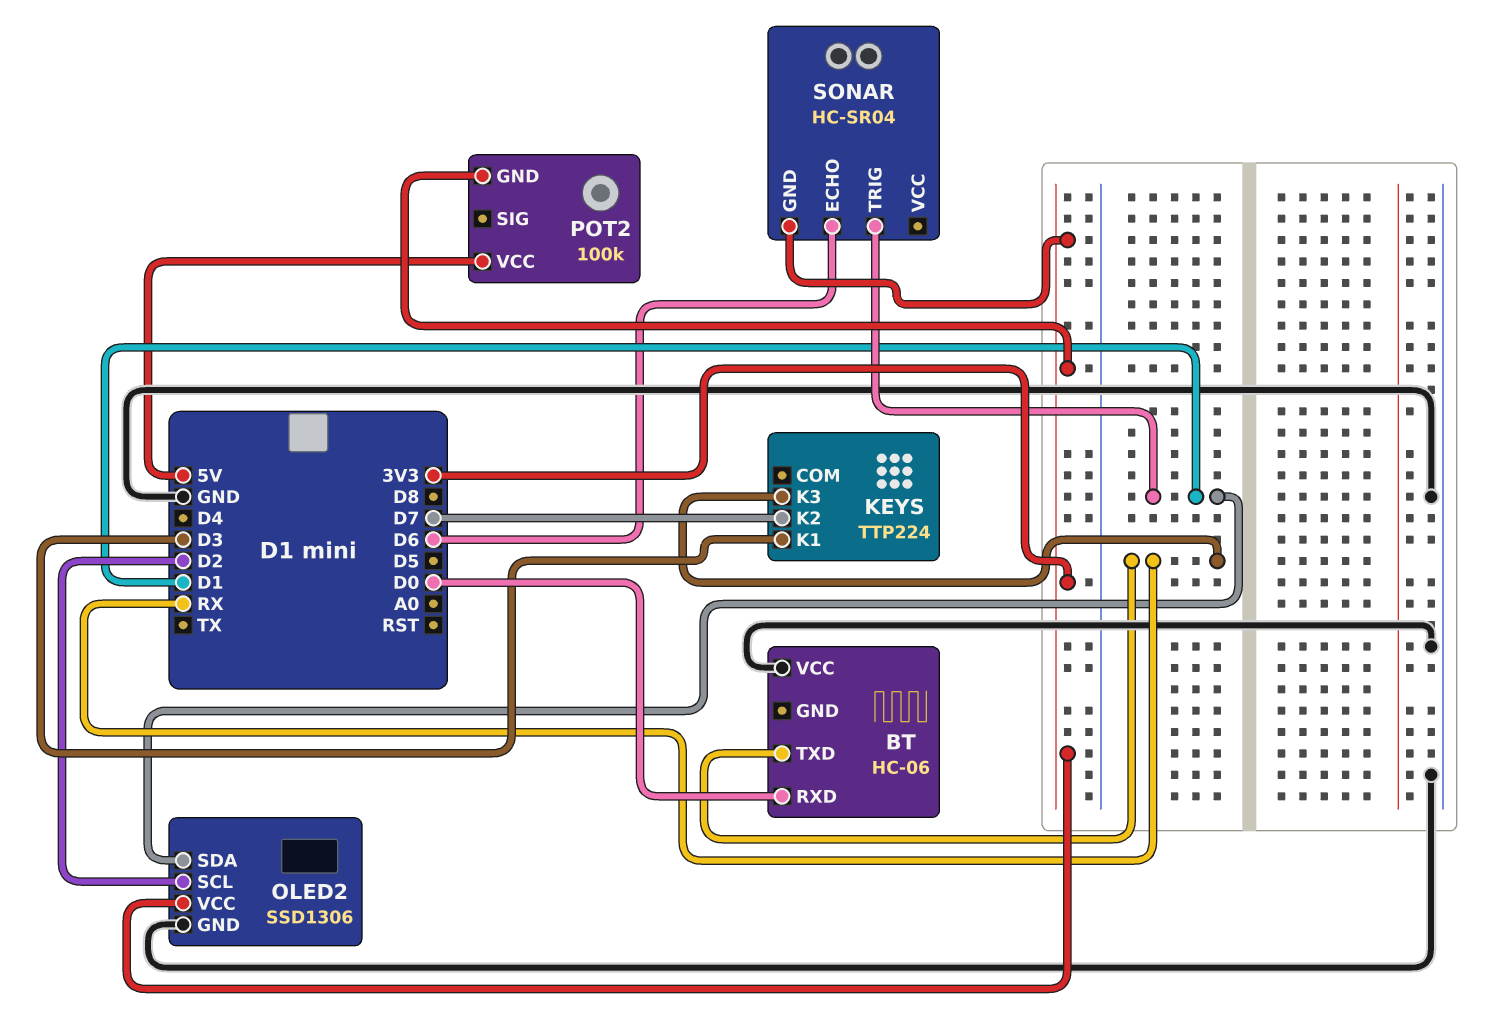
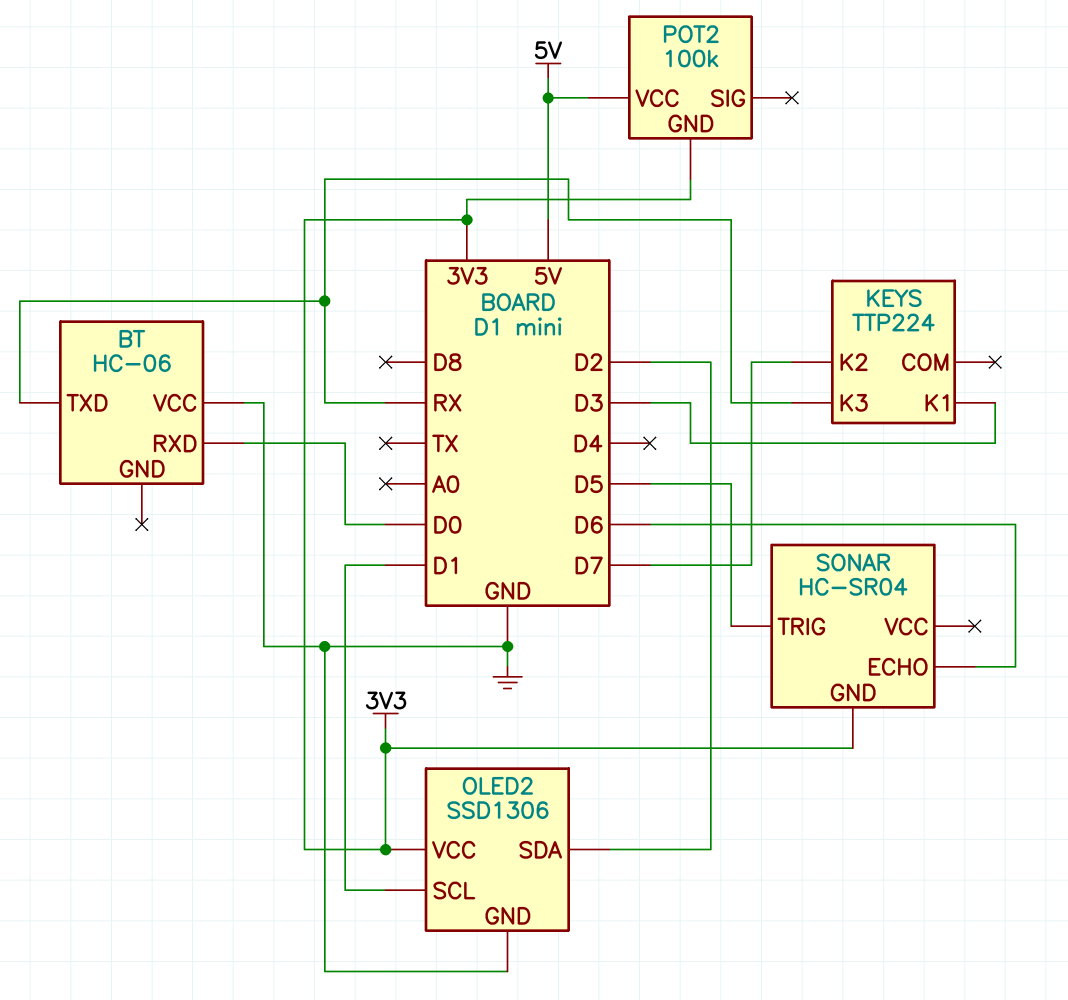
OLED2 pin SCL: D2 -> D1
OLED2 pin SDA: D1 -> D2
SONAR pin TRIG: D1 -> D5

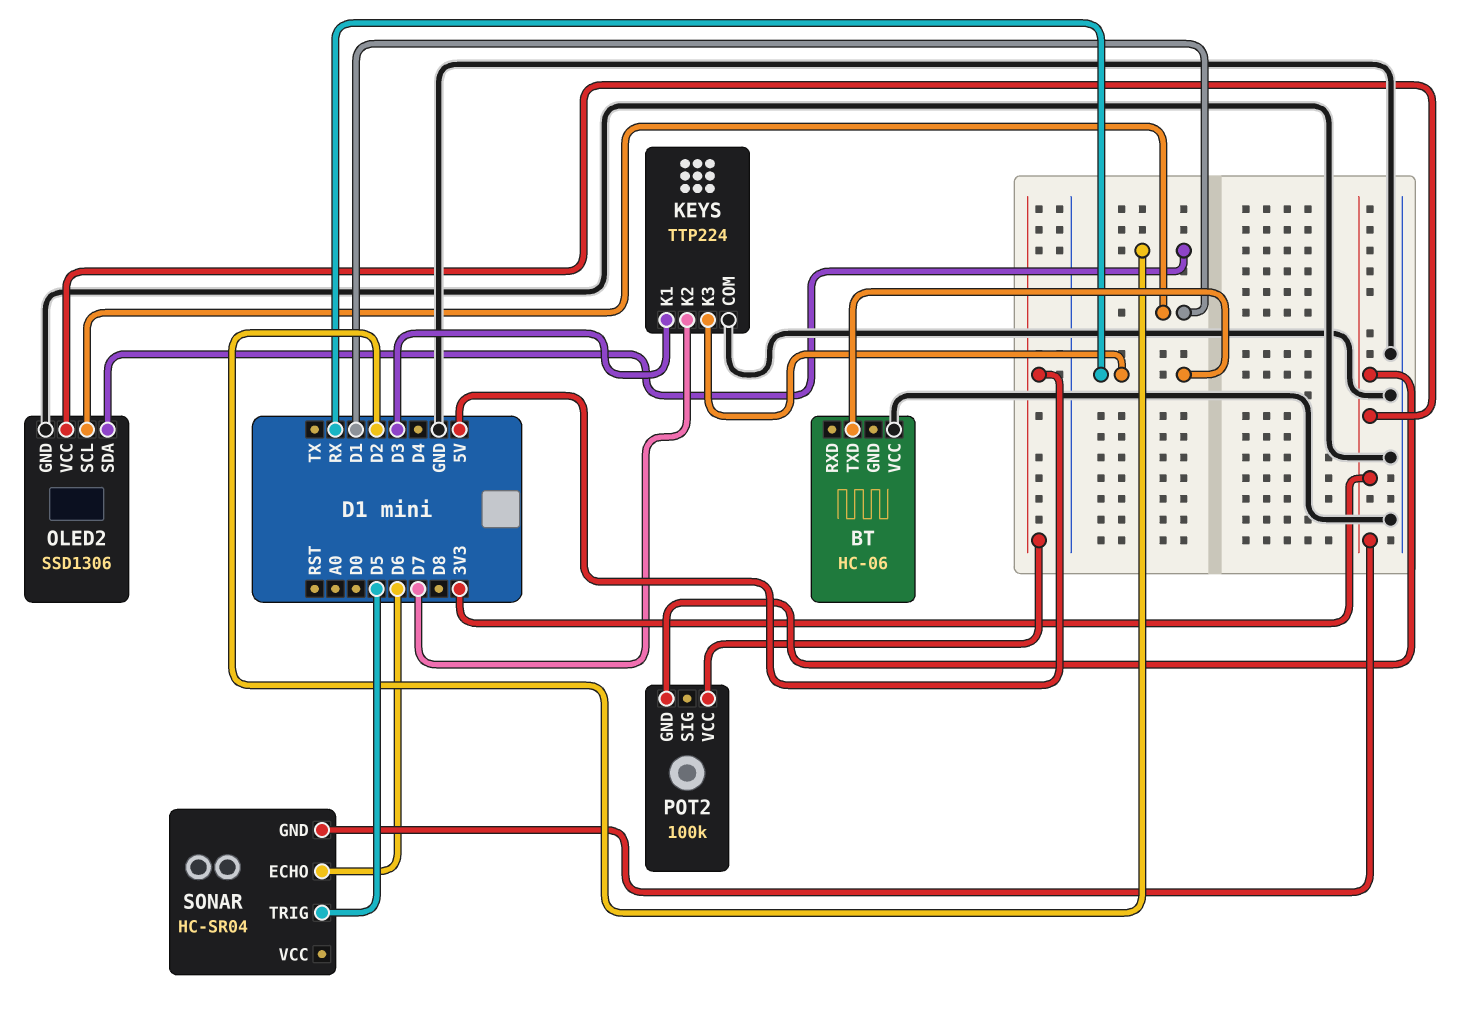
BT pin RXD: D0 -> none
KEYS pin COM: none -> GND

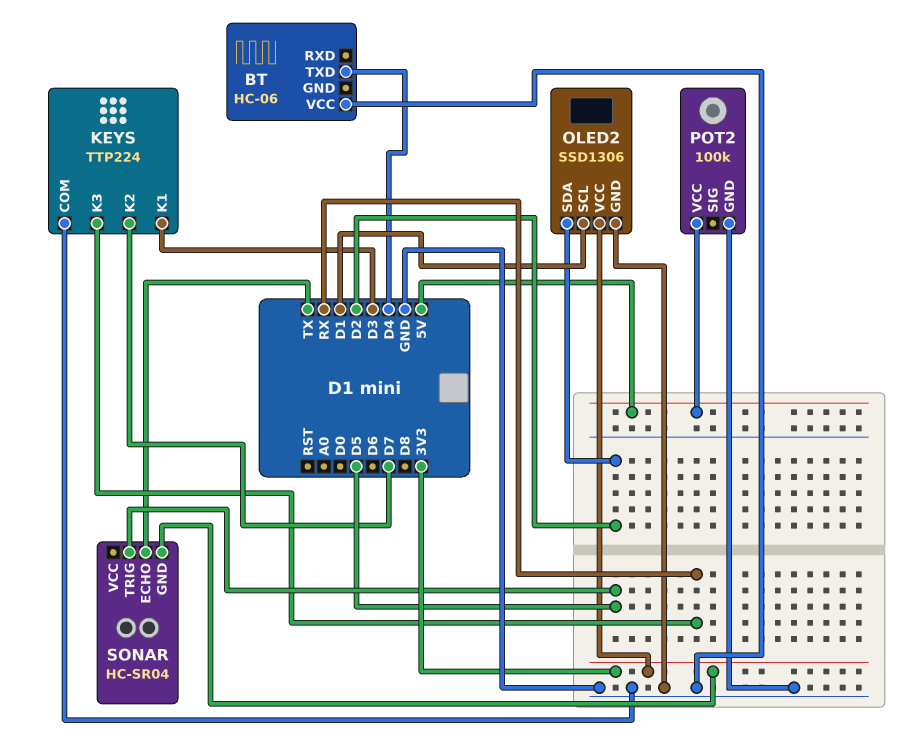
BT pin TXD: RX -> D4
POT2 pin GND: 3V3 -> GND
SONAR pin ECHO: D6 -> TX

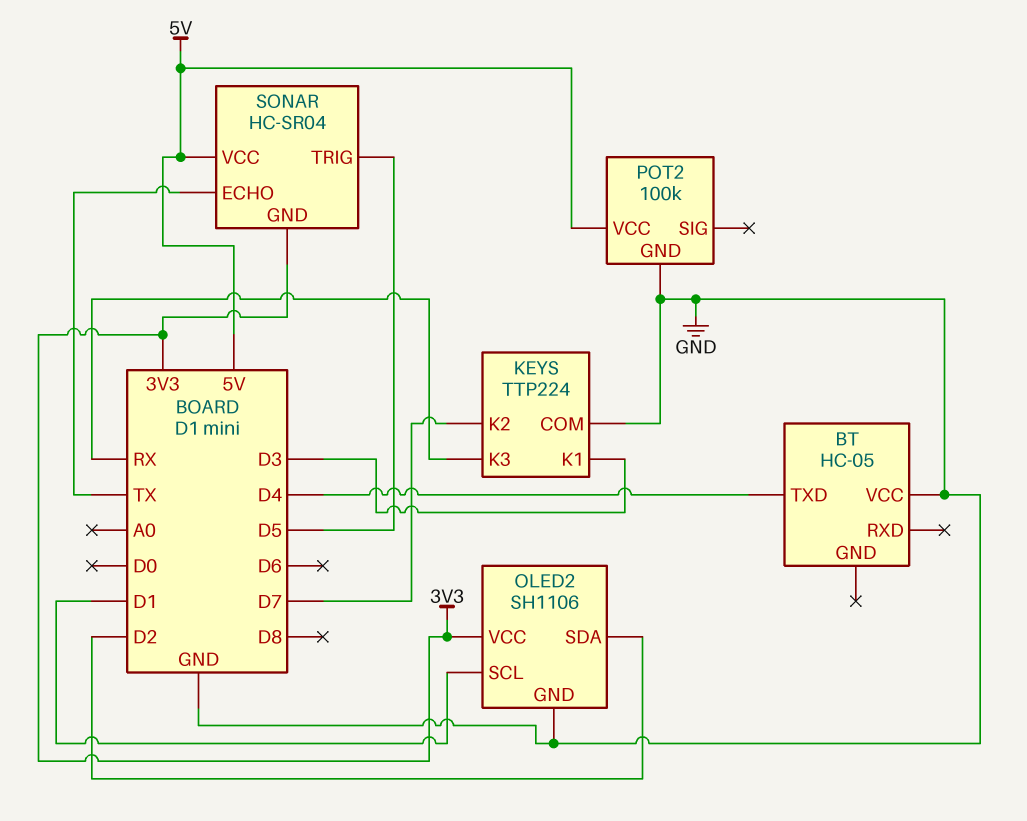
BT: HC-06 -> HC-05
OLED2: SSD1306 -> SH1106
SONAR pin VCC: none -> 5V

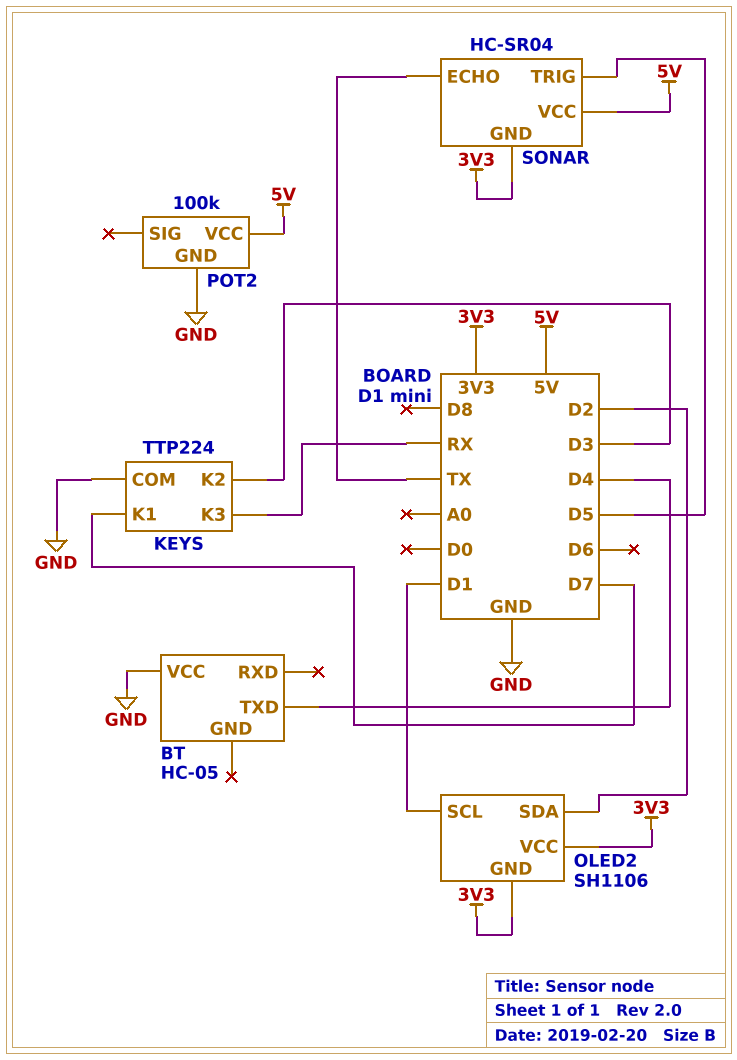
KEYS pin K1: D3 -> D7
KEYS pin K2: D7 -> D3
OLED2 pin GND: GND -> 3V3

